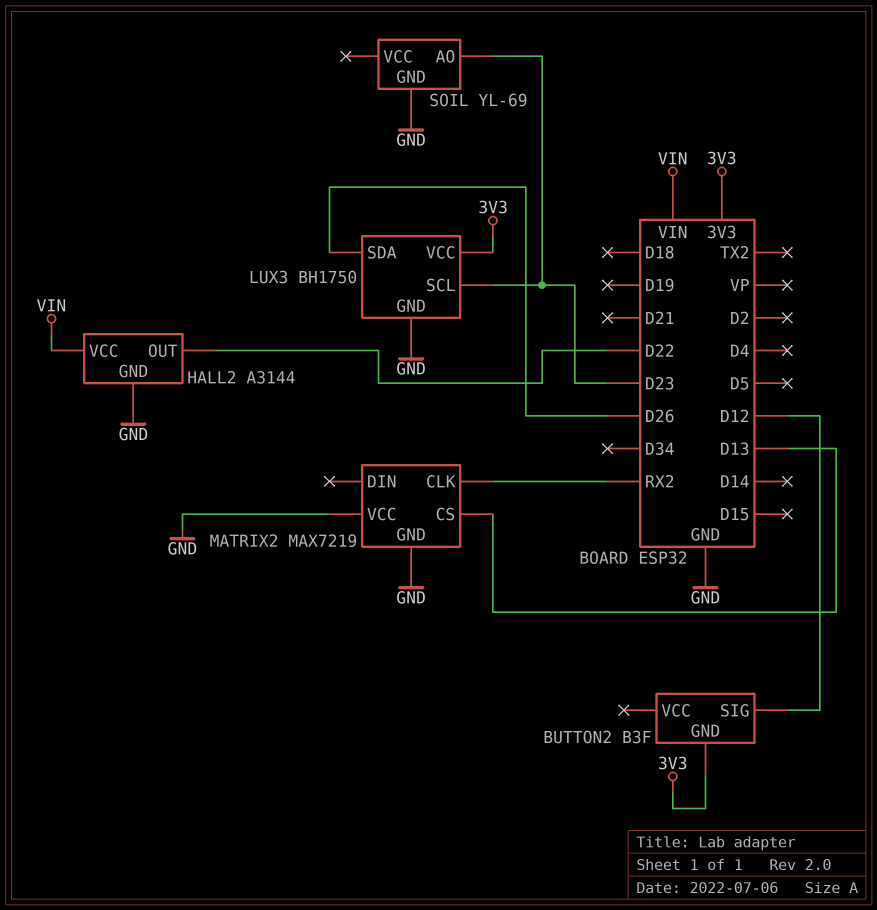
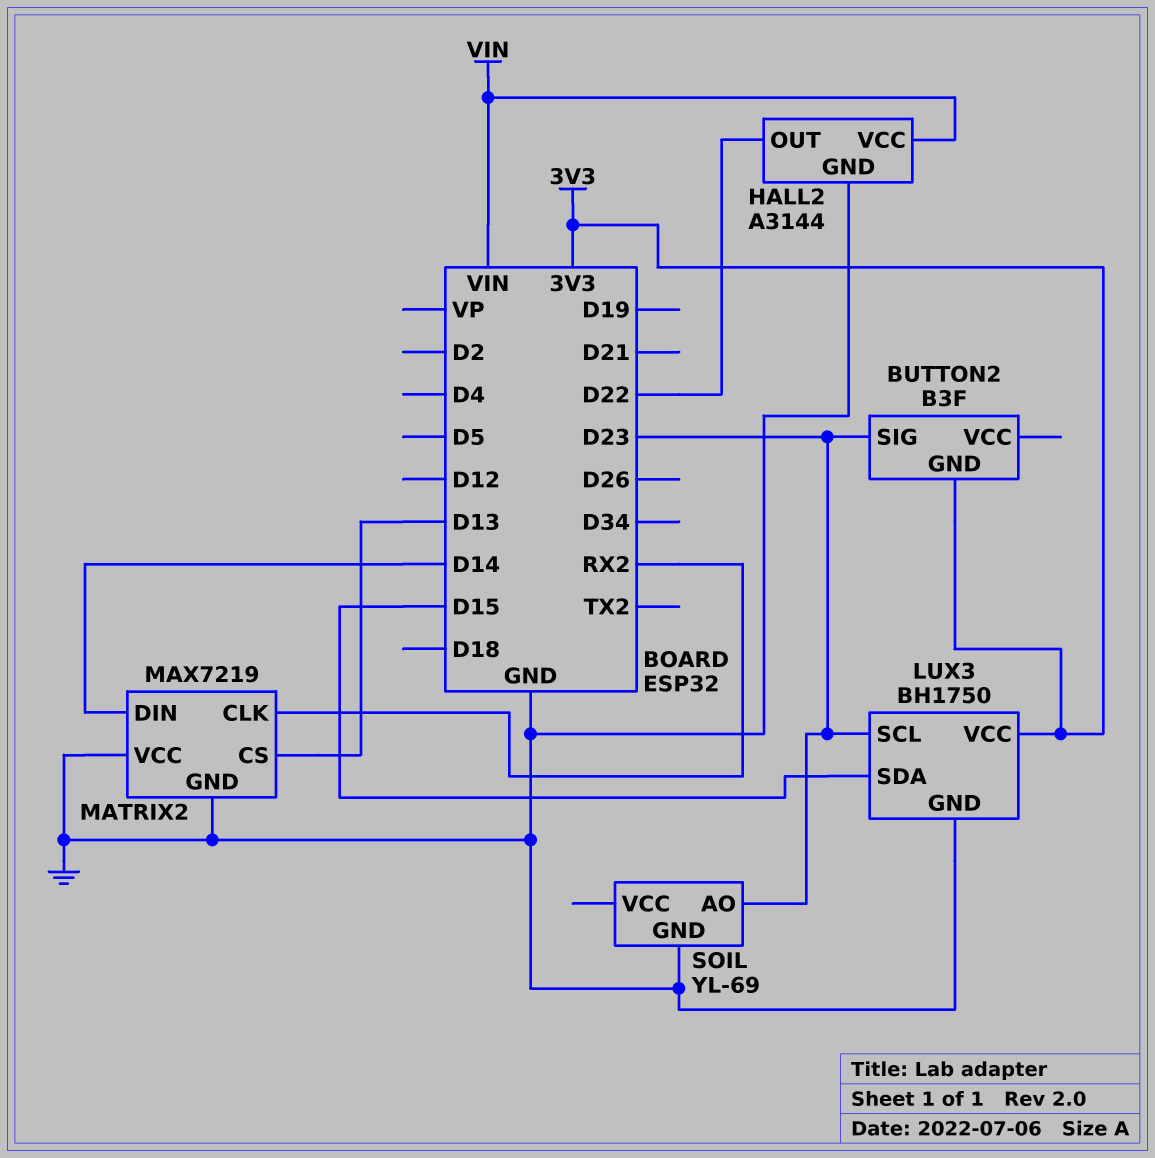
BUTTON2 pin SIG: D12 -> D23
LUX3 pin SDA: D26 -> D15
MATRIX2 pin DIN: none -> D14

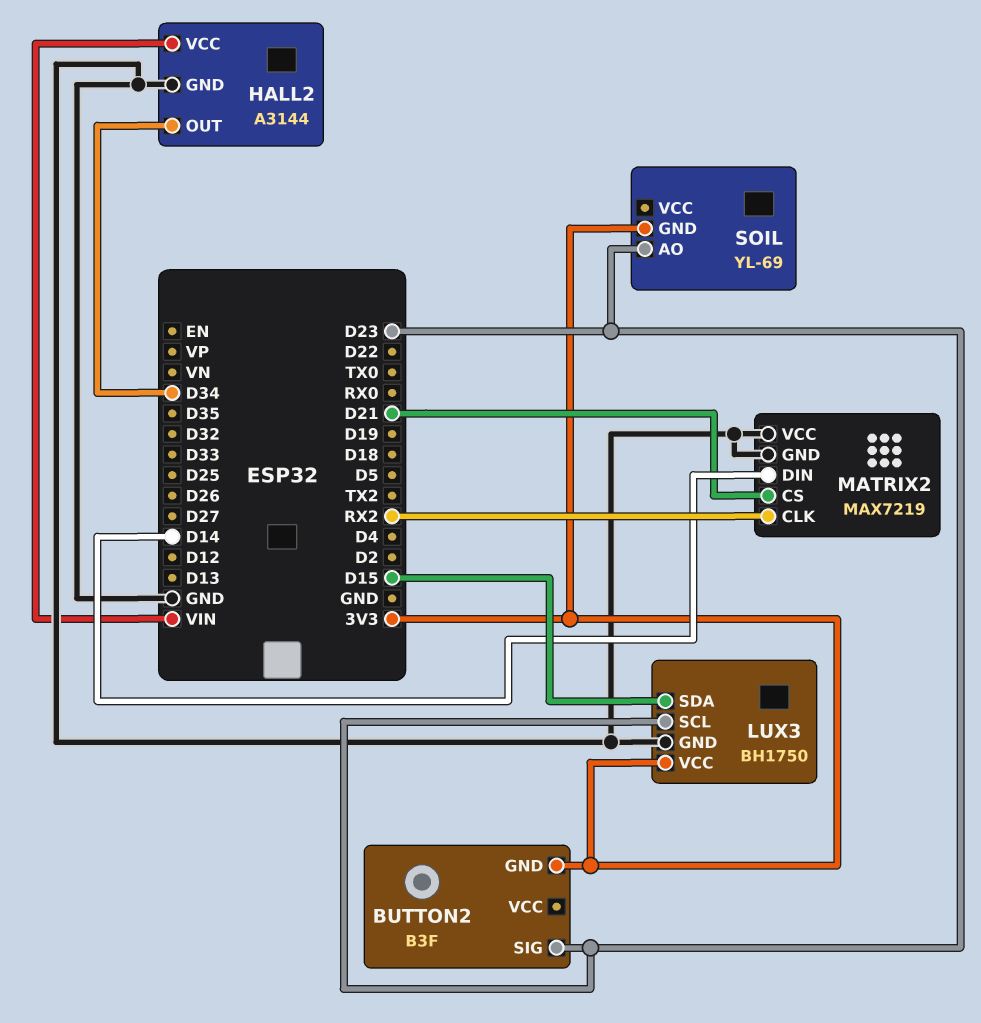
HALL2 pin OUT: D22 -> D34
MATRIX2 pin CS: D13 -> D21
SOIL pin GND: GND -> 3V3

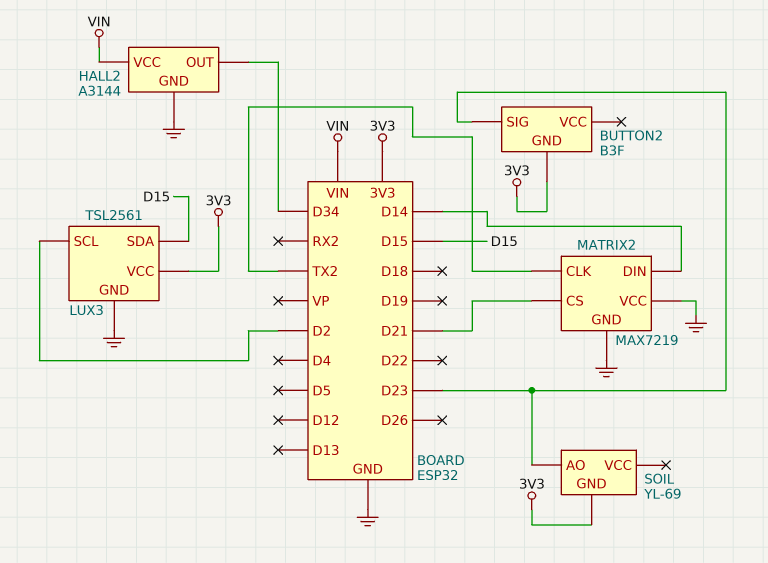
LUX3: BH1750 -> TSL2561
LUX3 pin SCL: D23 -> D2
MATRIX2 pin CLK: RX2 -> TX2

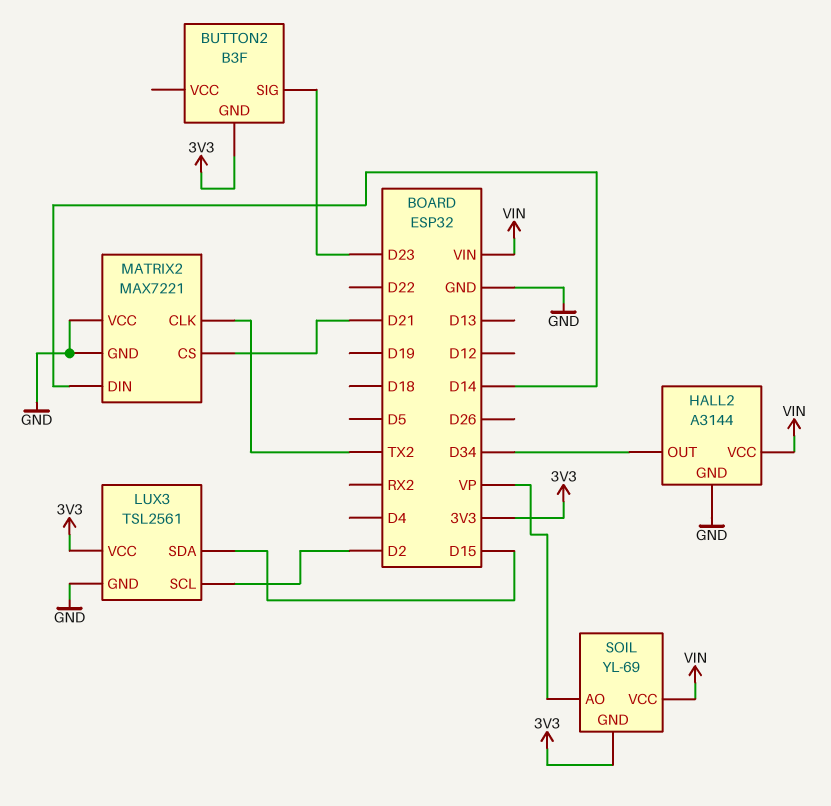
MATRIX2: MAX7219 -> MAX7221
SOIL pin AO: D23 -> VP
SOIL pin VCC: none -> VIN

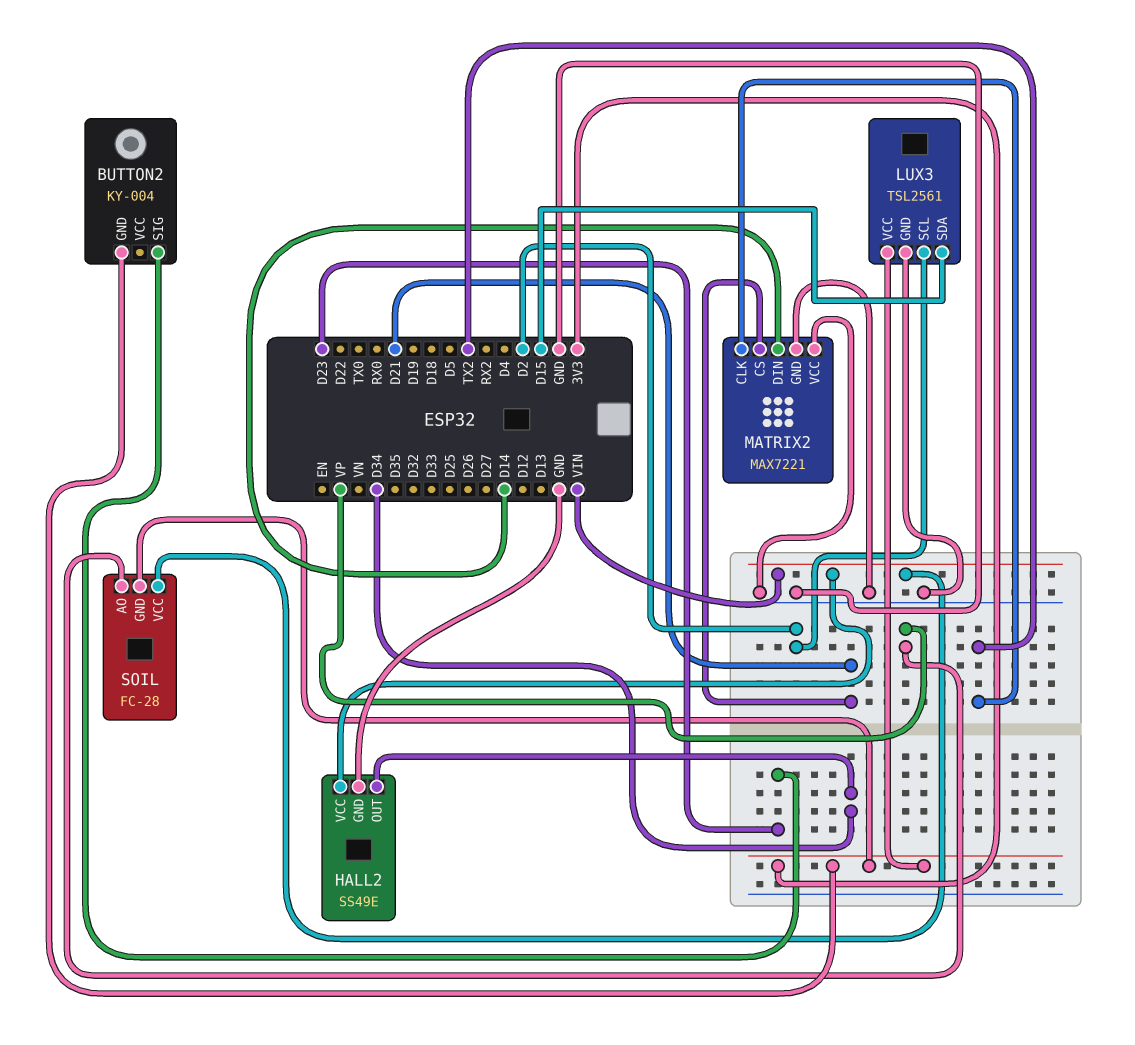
BUTTON2: B3F -> KY-004
HALL2: A3144 -> SS49E
SOIL: YL-69 -> FC-28

